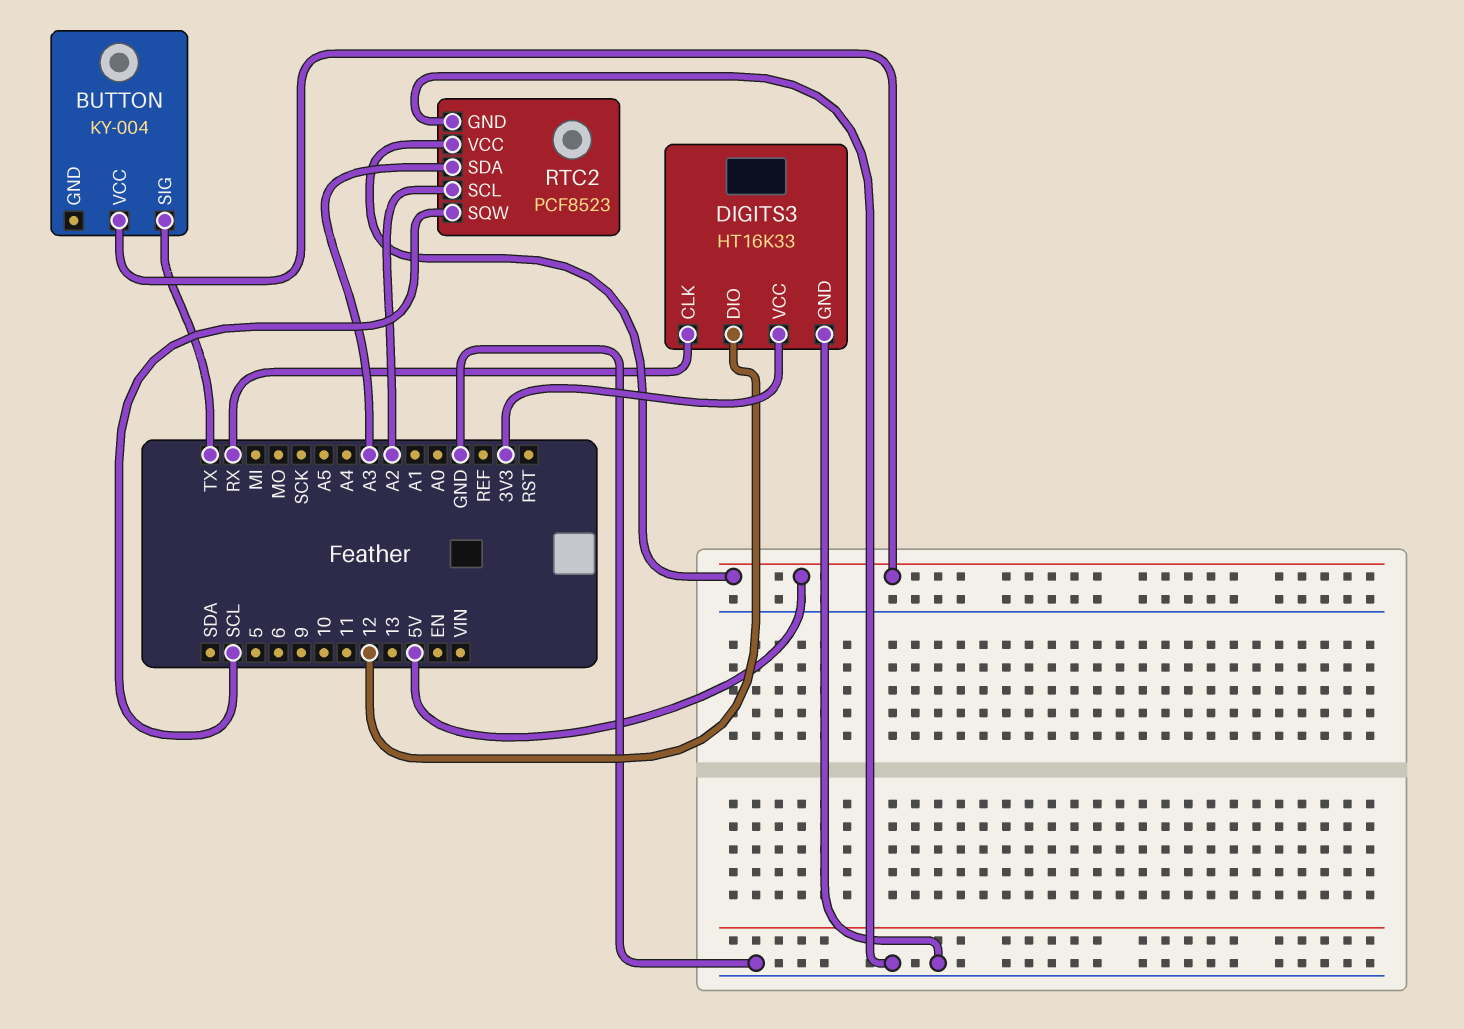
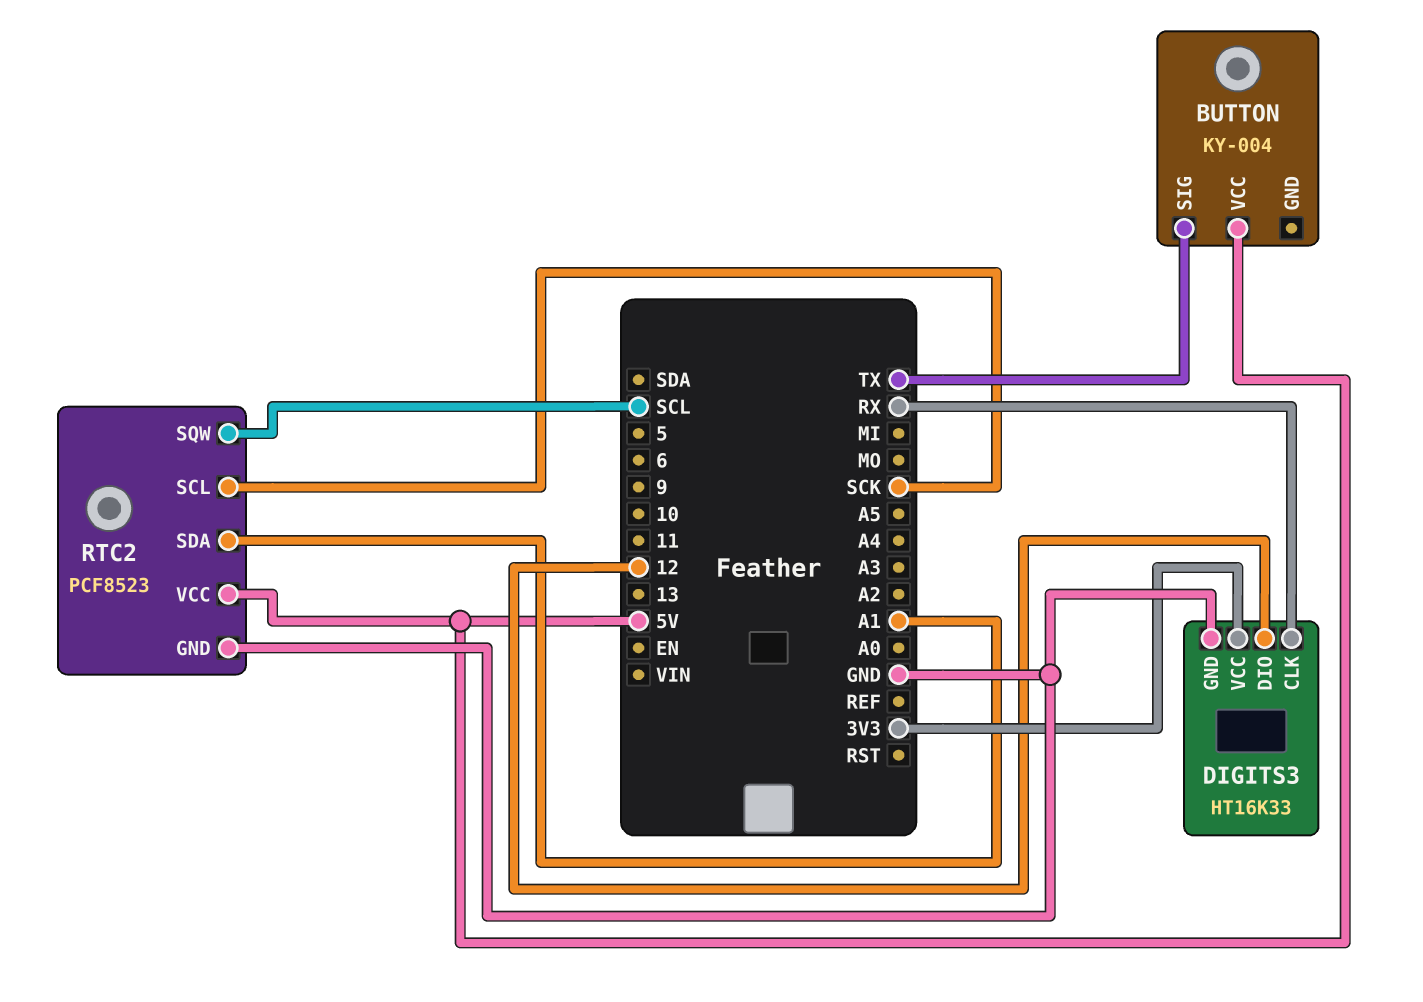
RTC2 pin SCL: A2 -> SCK
RTC2 pin SDA: A3 -> A1

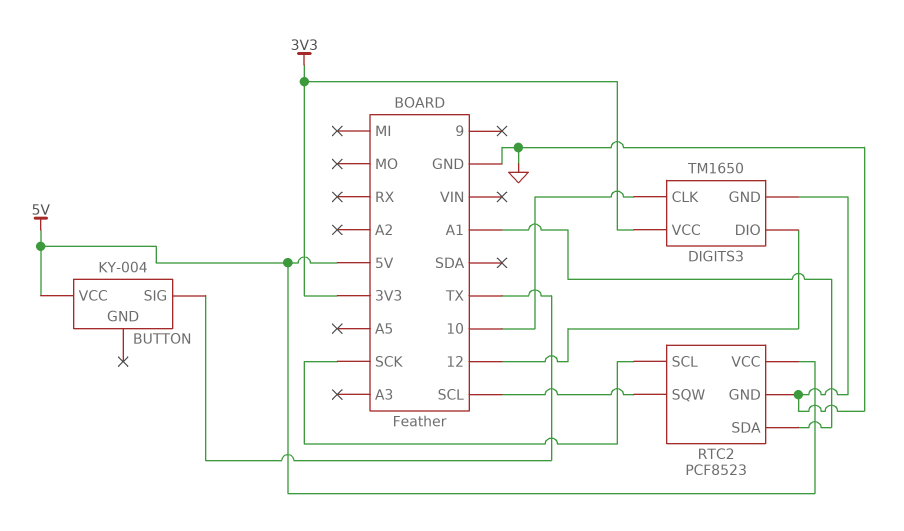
DIGITS3: HT16K33 -> TM1650
DIGITS3 pin CLK: RX -> 10

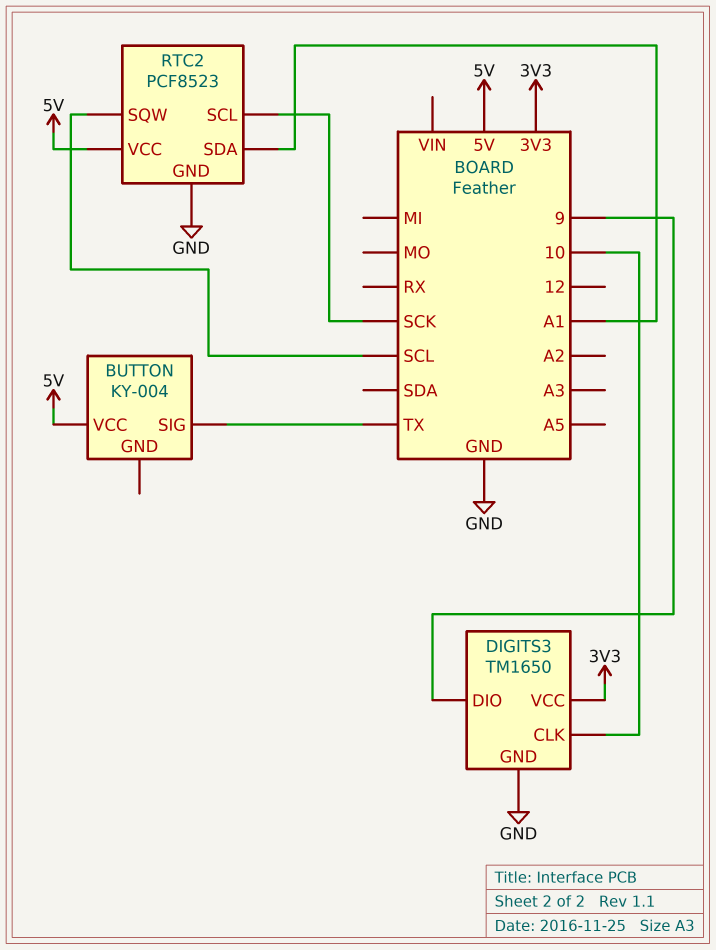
DIGITS3 pin DIO: 12 -> 9

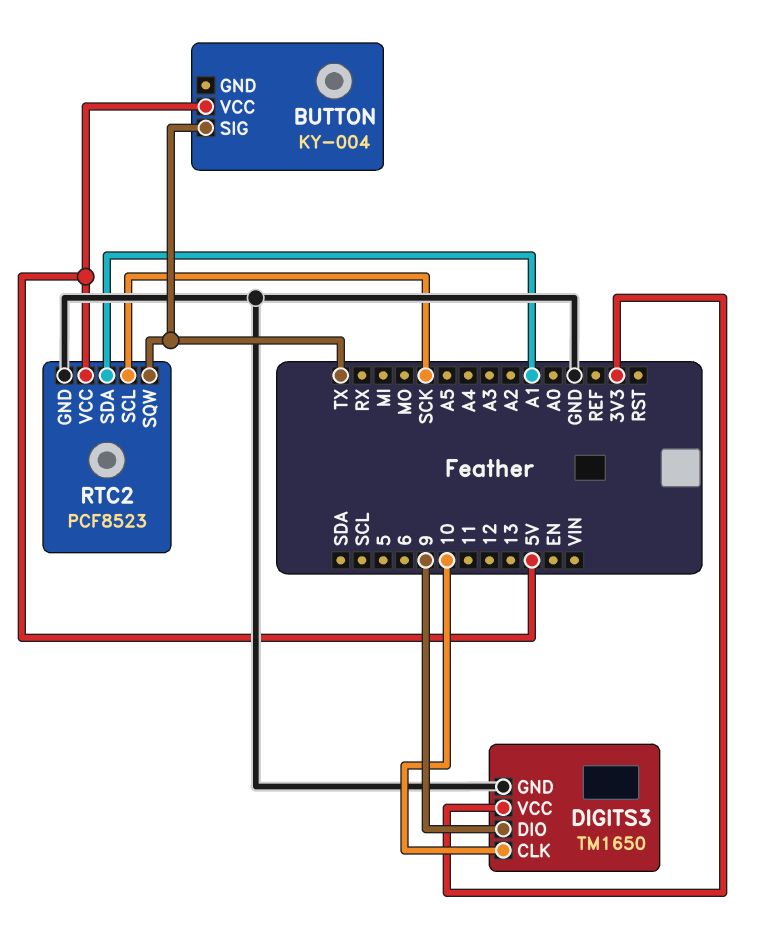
RTC2 pin SQW: SCL -> TX

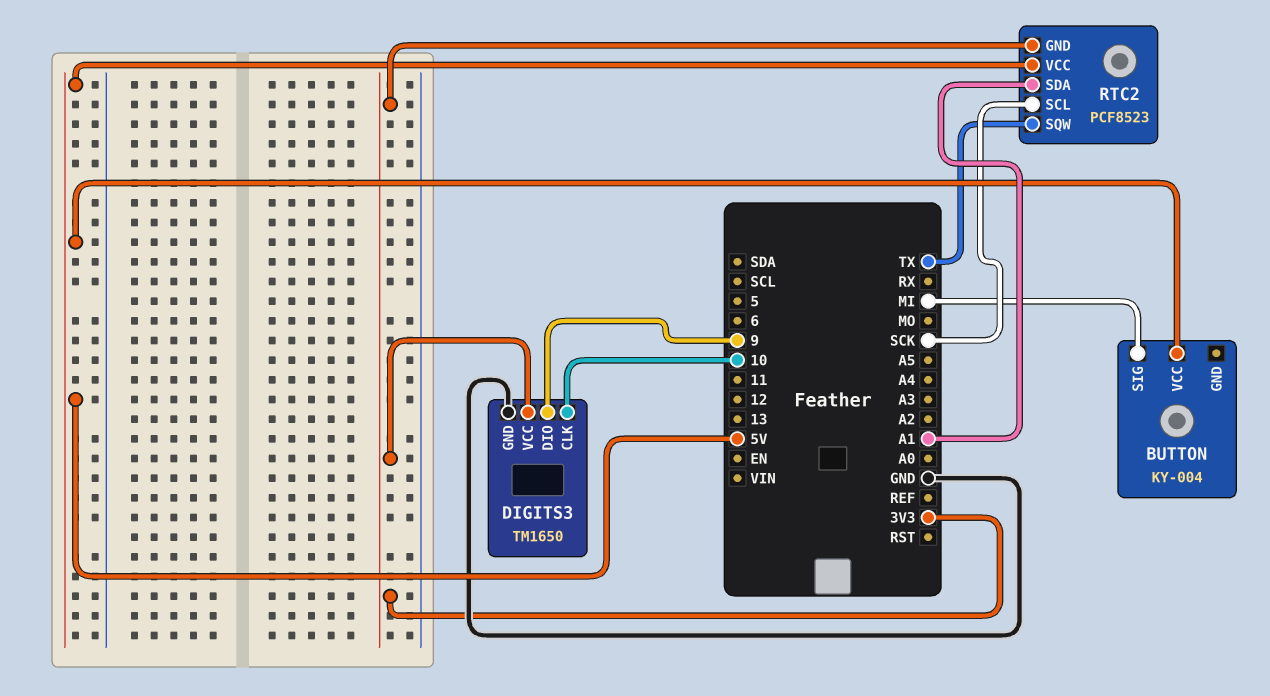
BUTTON pin SIG: TX -> MI
RTC2 pin GND: GND -> 3V3

